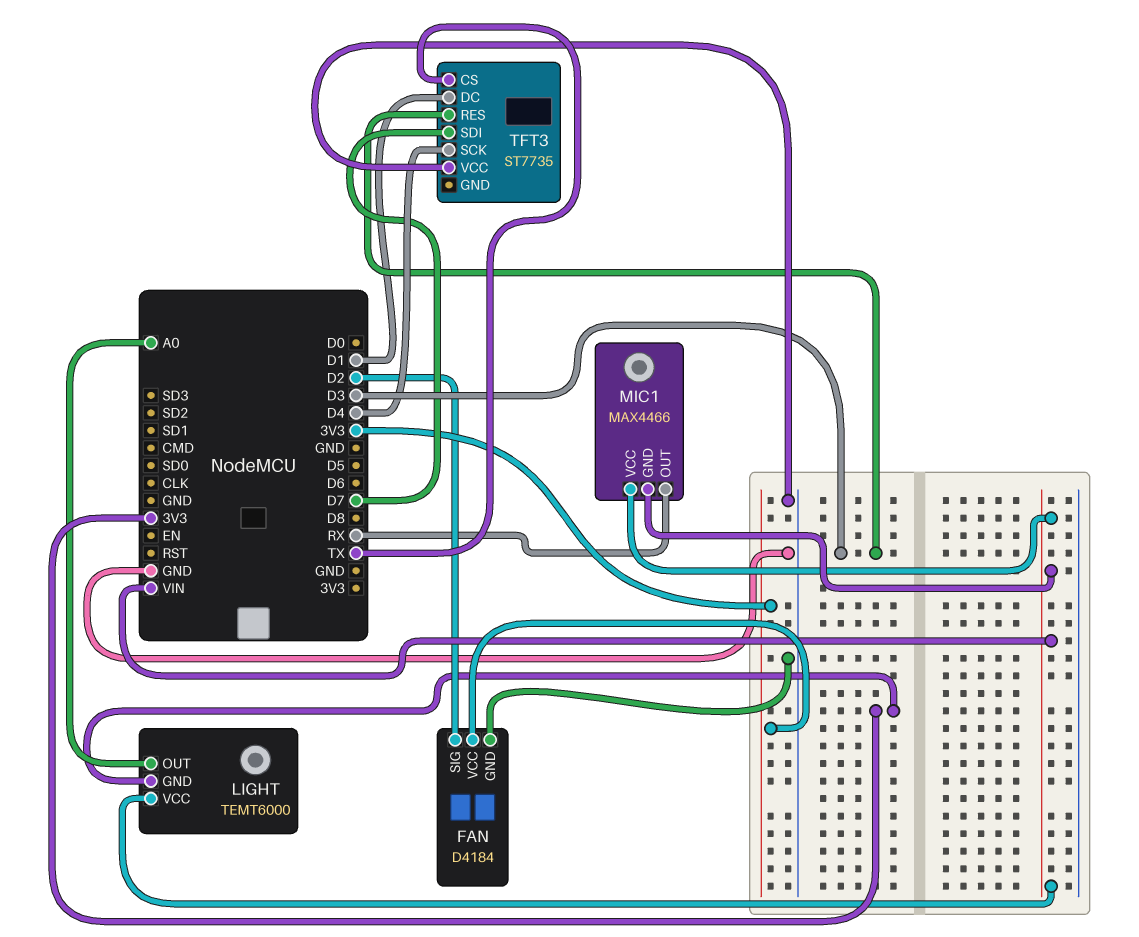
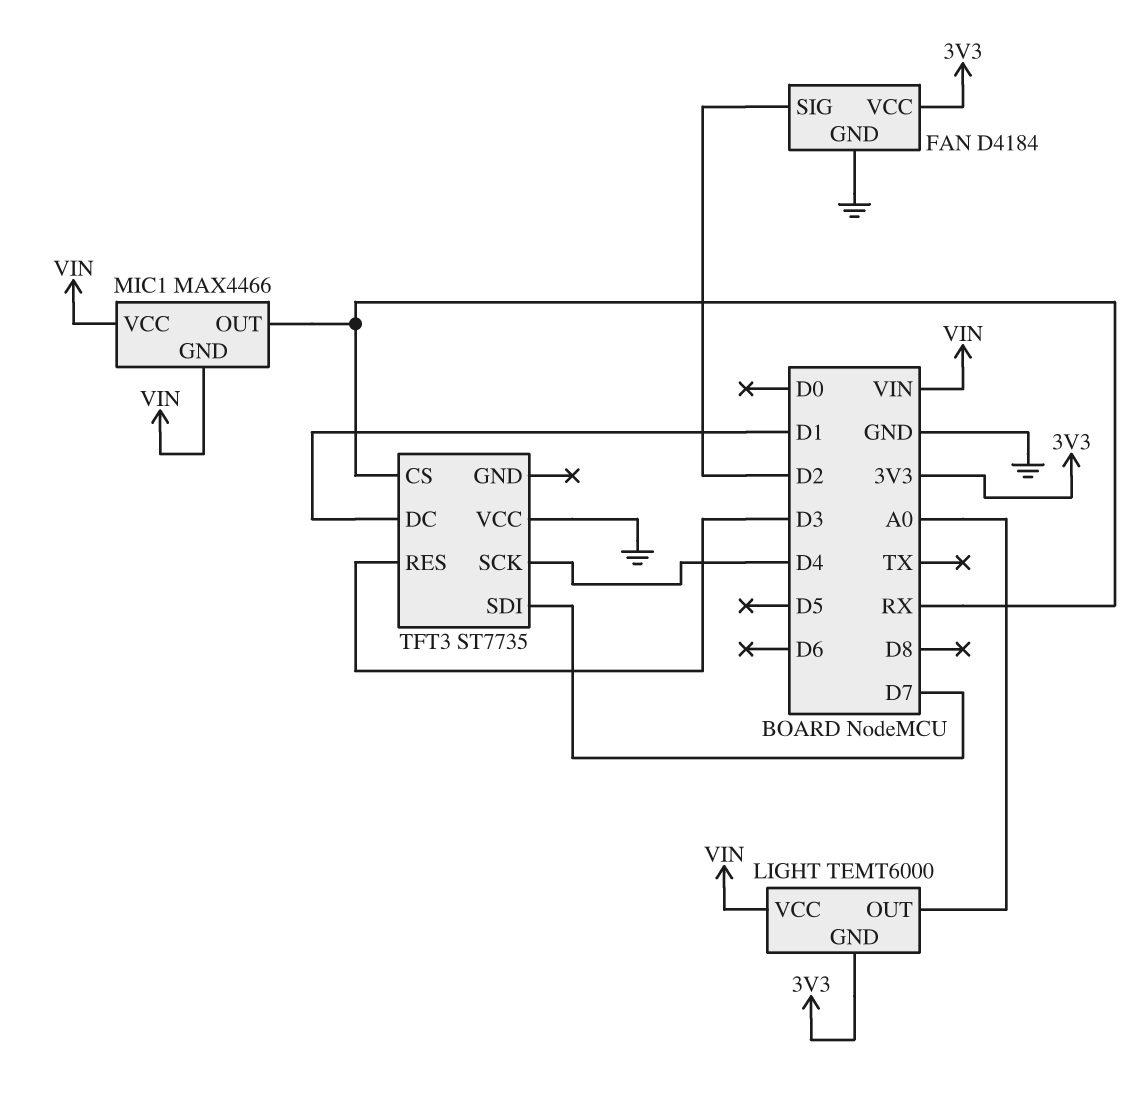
TFT3 pin CS: TX -> RX

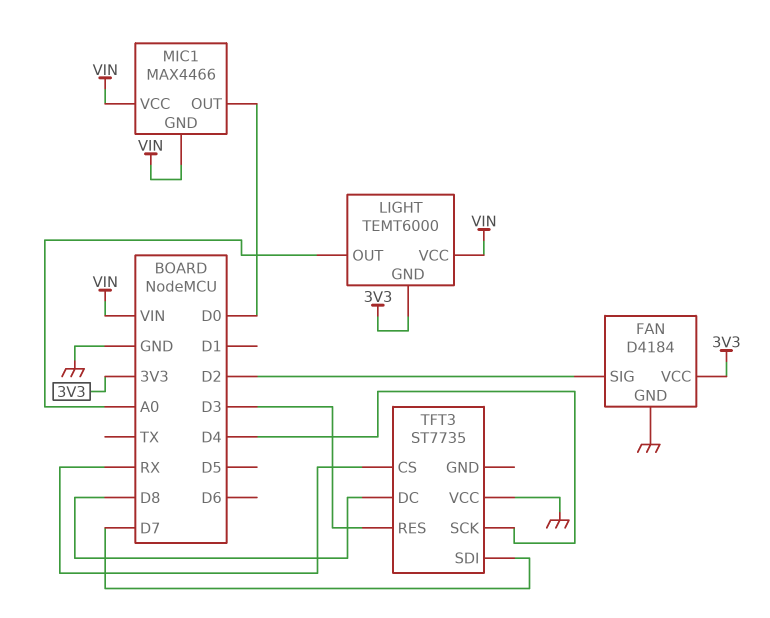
MIC1 pin OUT: RX -> D0
TFT3 pin DC: D1 -> D8

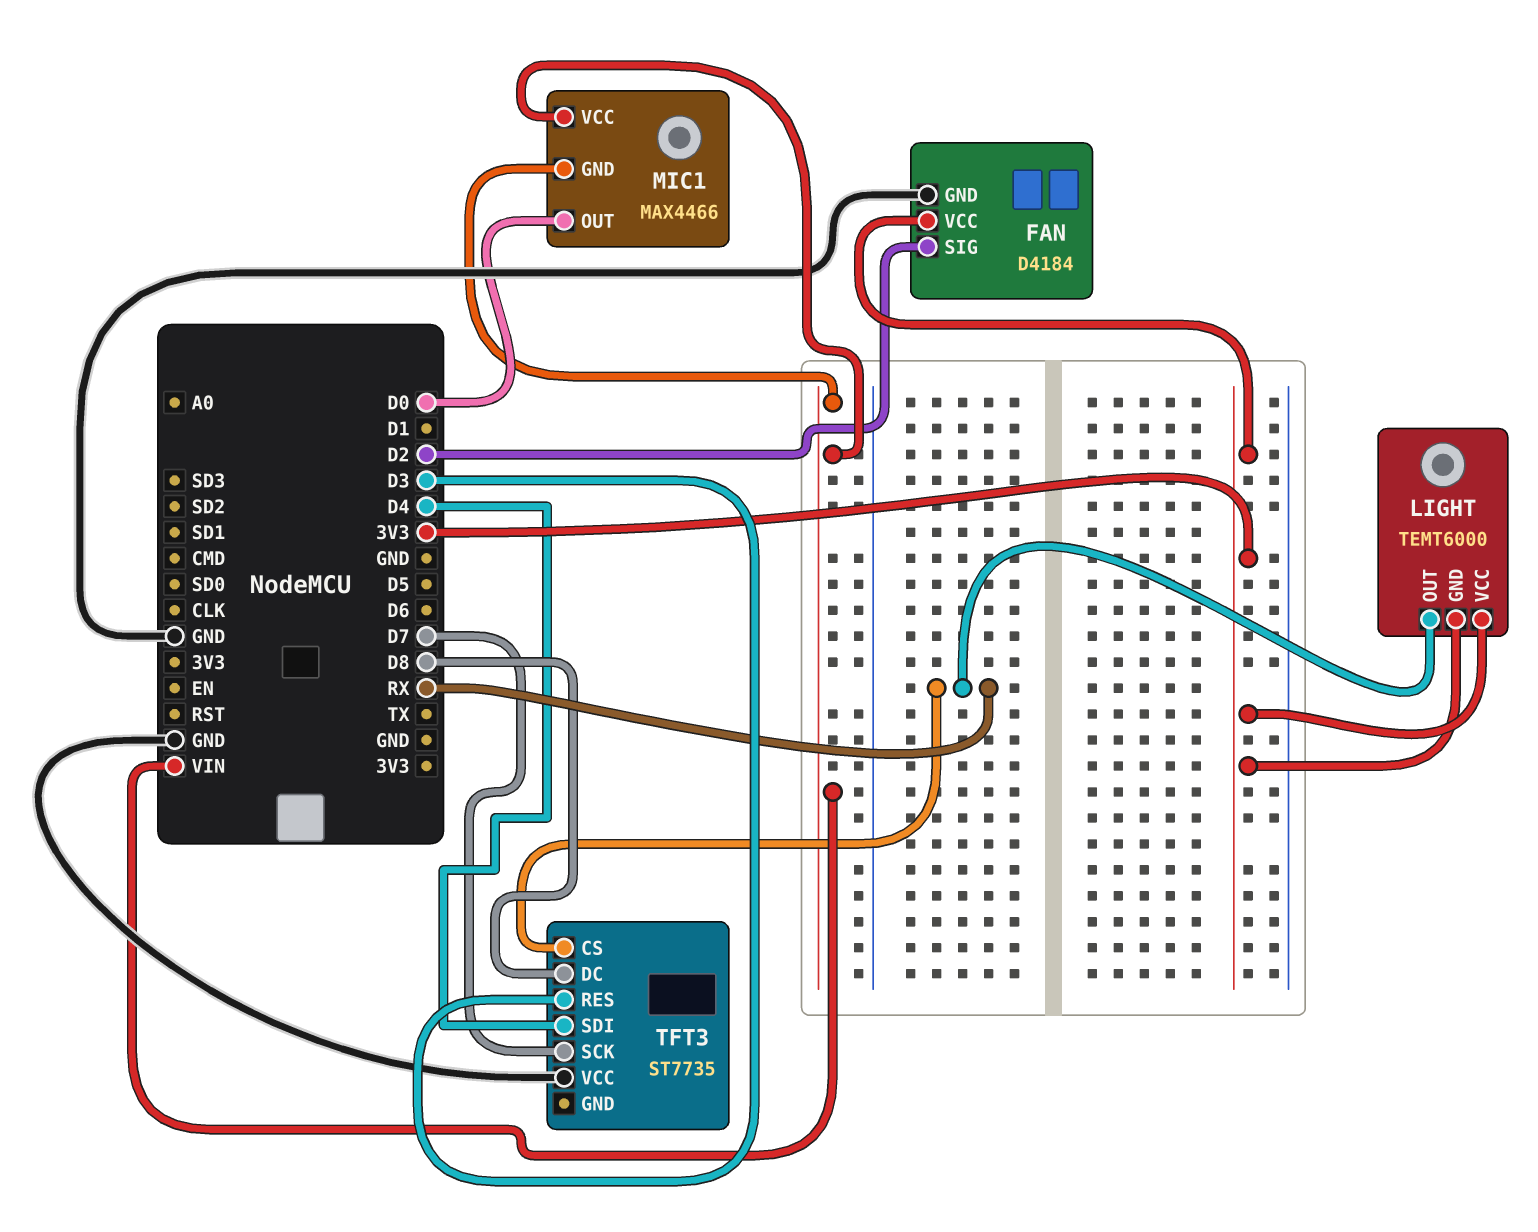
LIGHT pin OUT: A0 -> RX
LIGHT pin VCC: VIN -> 3V3
TFT3 pin SCK: D4 -> D7
TFT3 pin SDI: D7 -> D4

